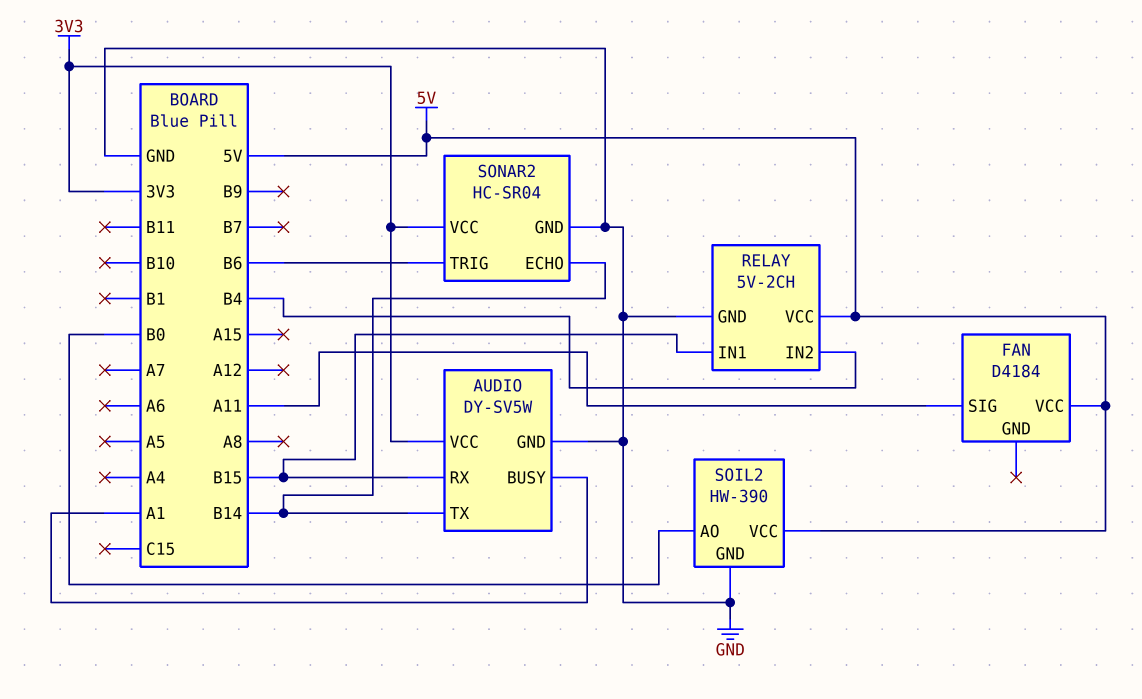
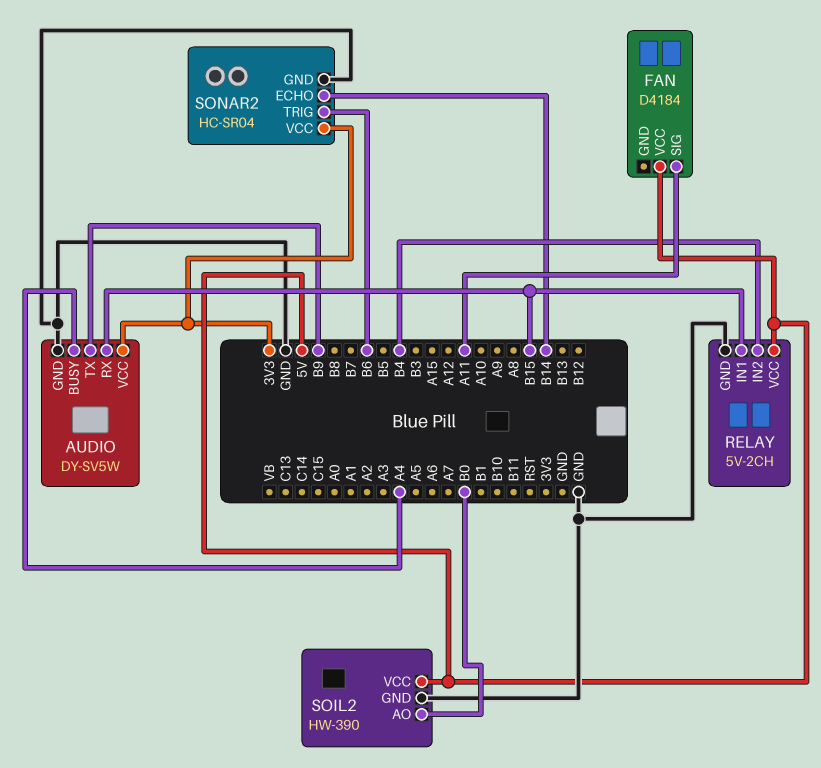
AUDIO pin BUSY: A1 -> A4
AUDIO pin TX: B14 -> B9

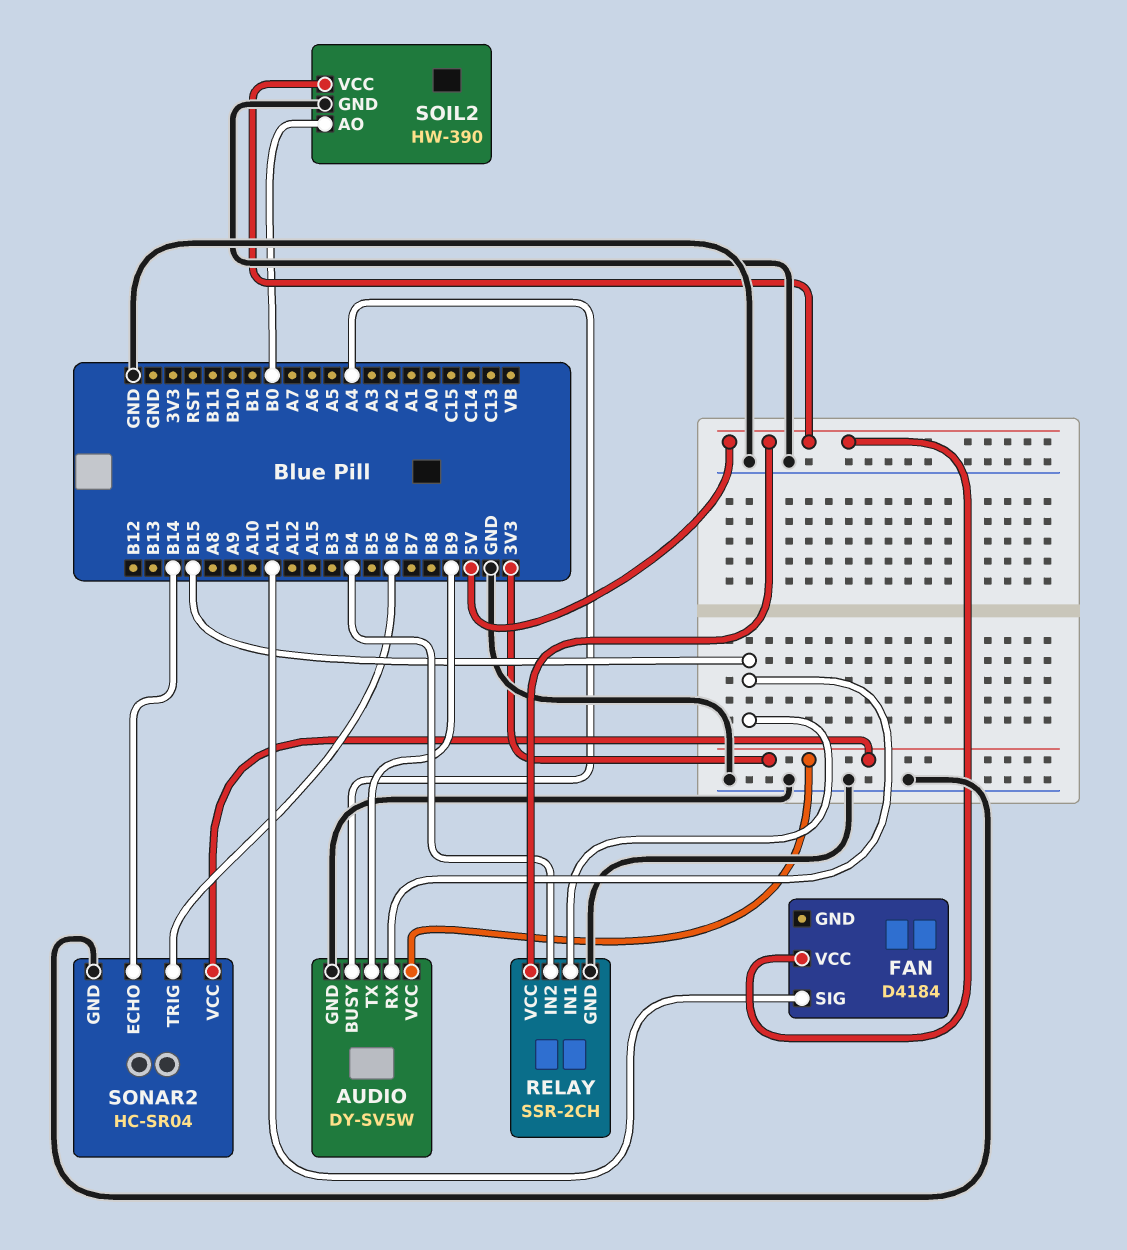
RELAY: 5V-2CH -> SSR-2CH

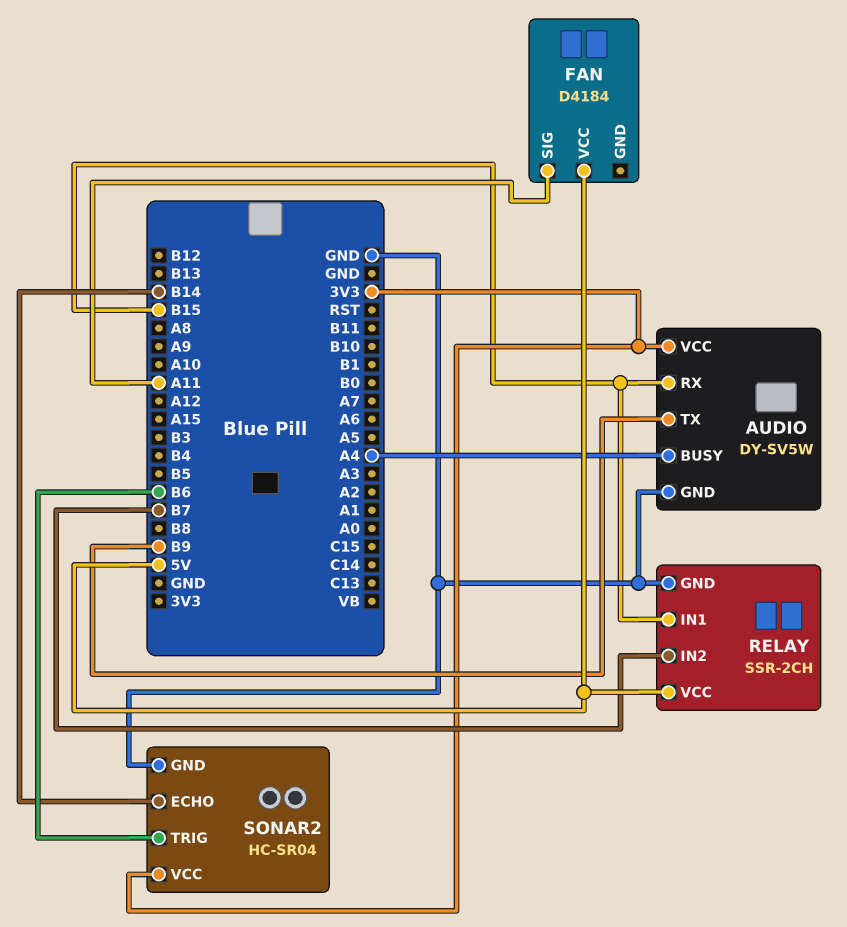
RELAY pin IN2: B4 -> B7
SOIL2: HW-390 -> none
SOIL2 pin AO: B0 -> none
SOIL2 pin GND: GND -> none
SOIL2 pin VCC: 5V -> none

